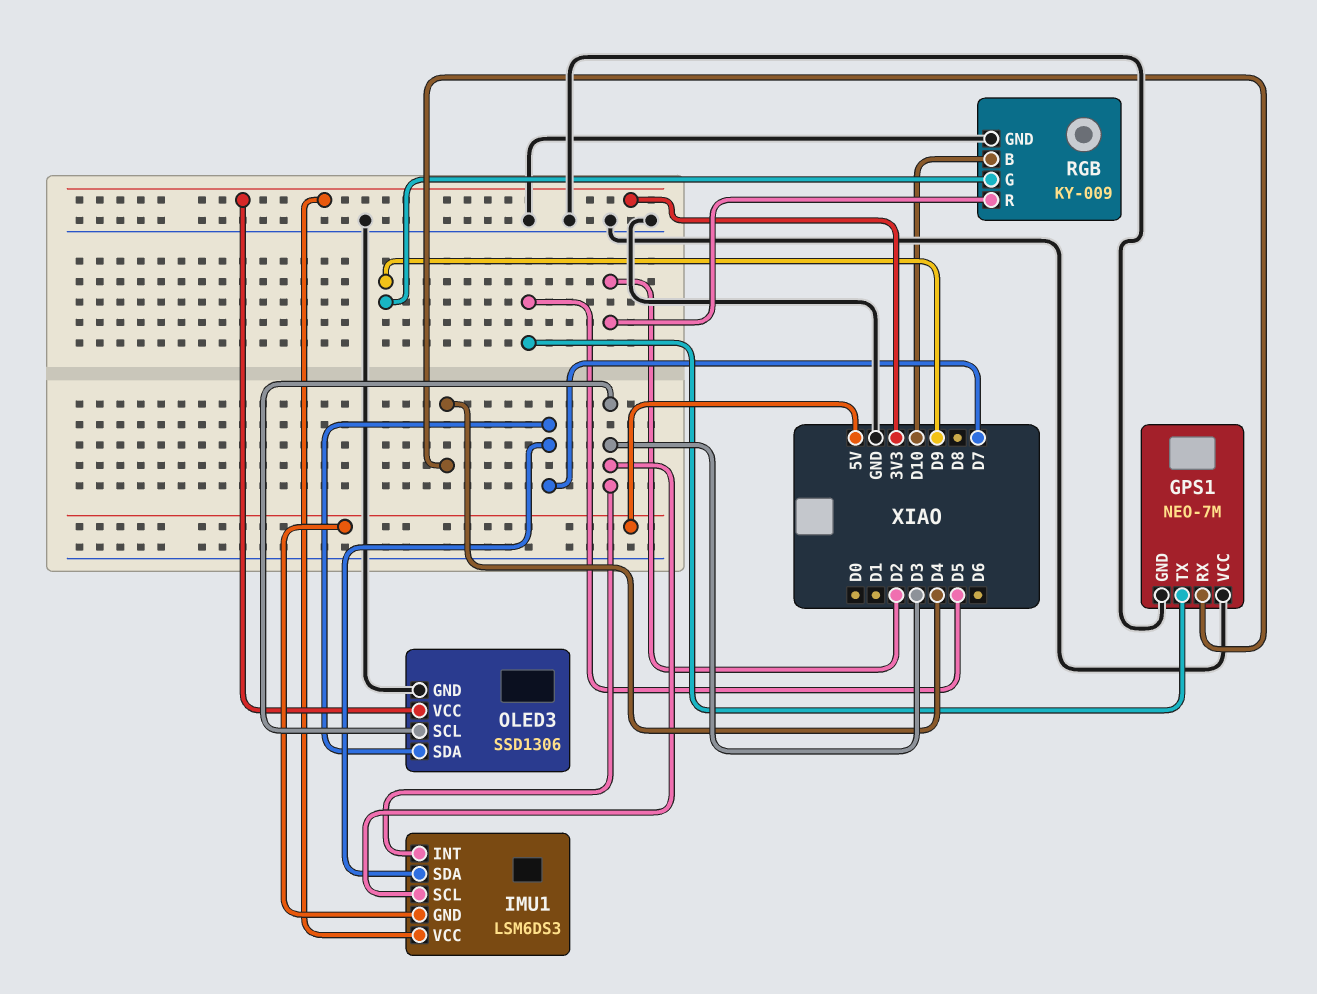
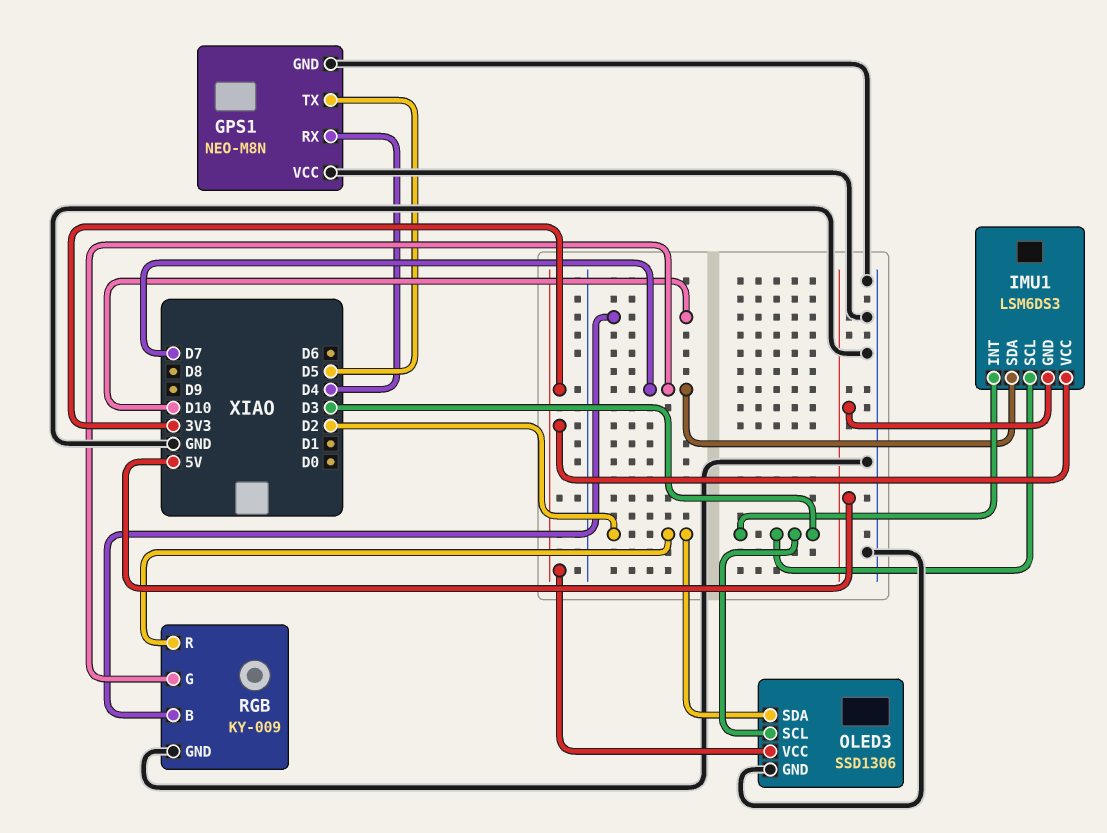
GPS1: NEO-7M -> NEO-M8N
OLED3 pin SDA: D7 -> D2
RGB pin G: D9 -> D7

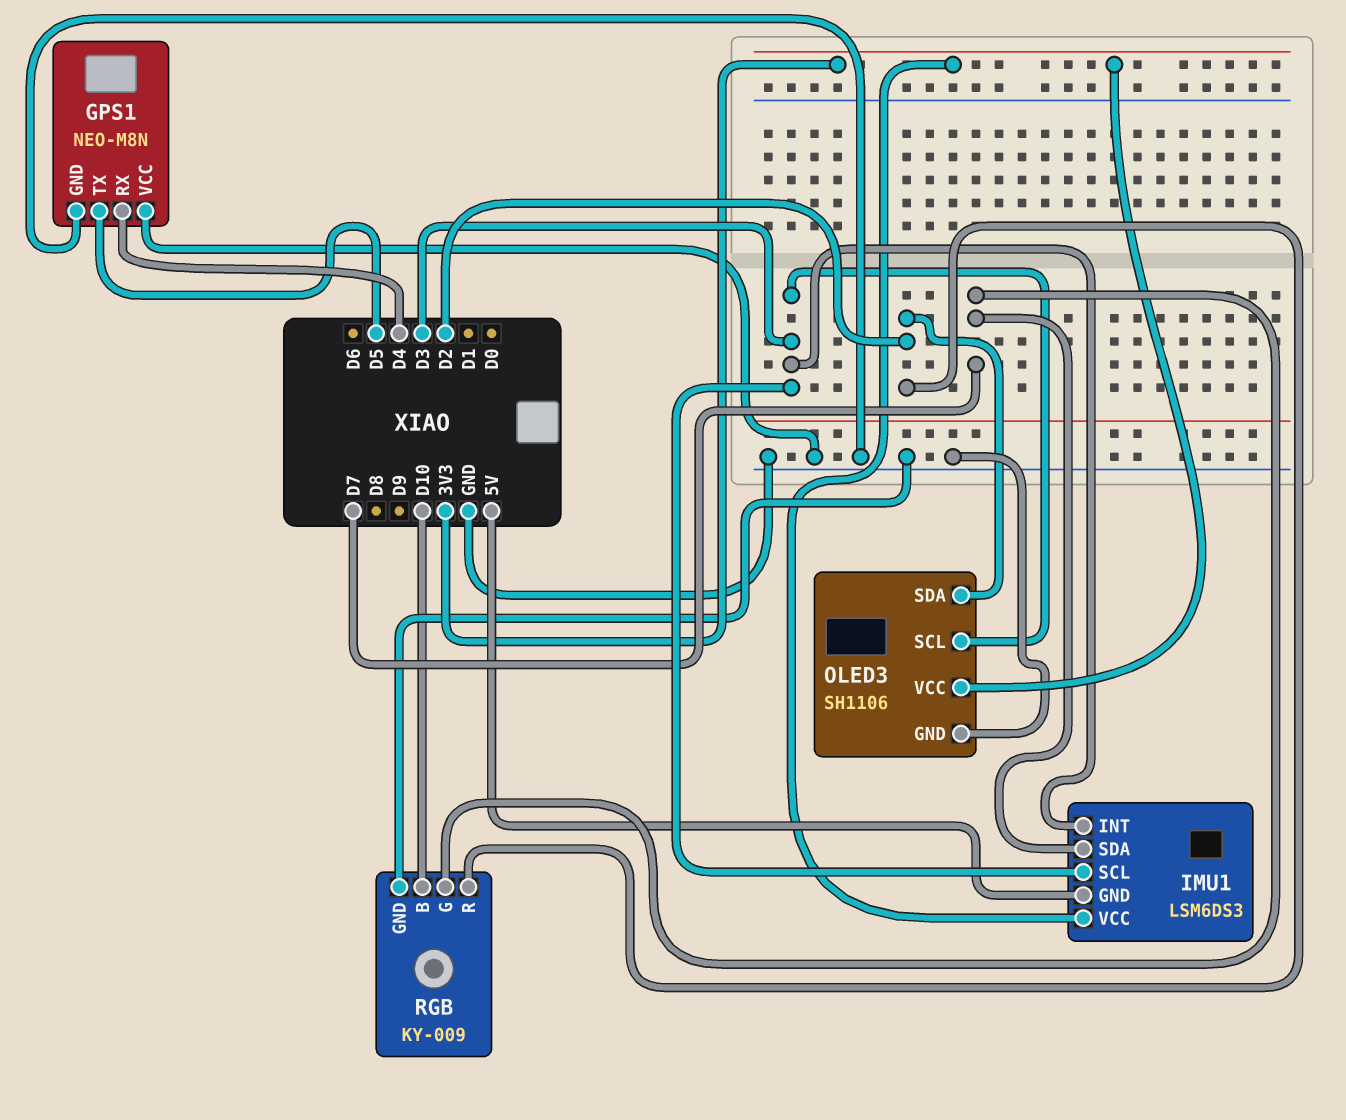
OLED3: SSD1306 -> SH1106

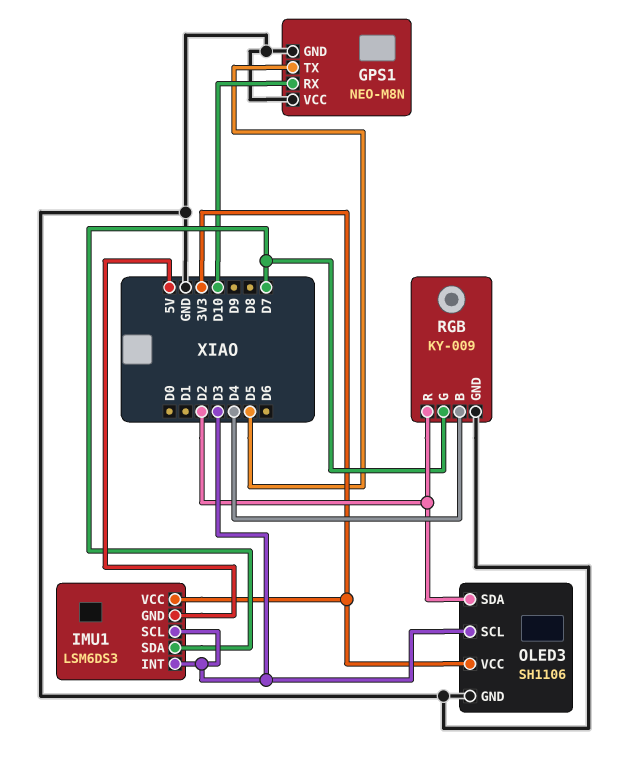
GPS1 pin RX: D4 -> D10
RGB pin B: D10 -> D4

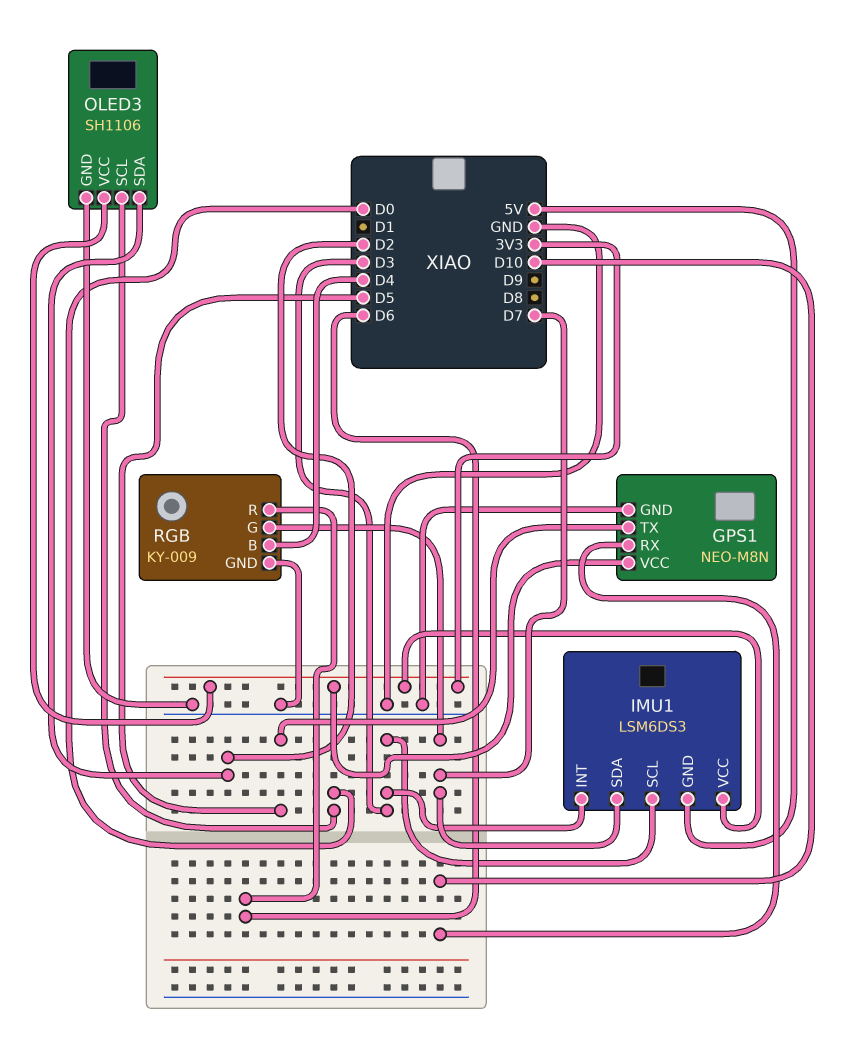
GPS1 pin VCC: GND -> 3V3
OLED3 pin SCL: D3 -> D0
RGB pin R: D2 -> D6

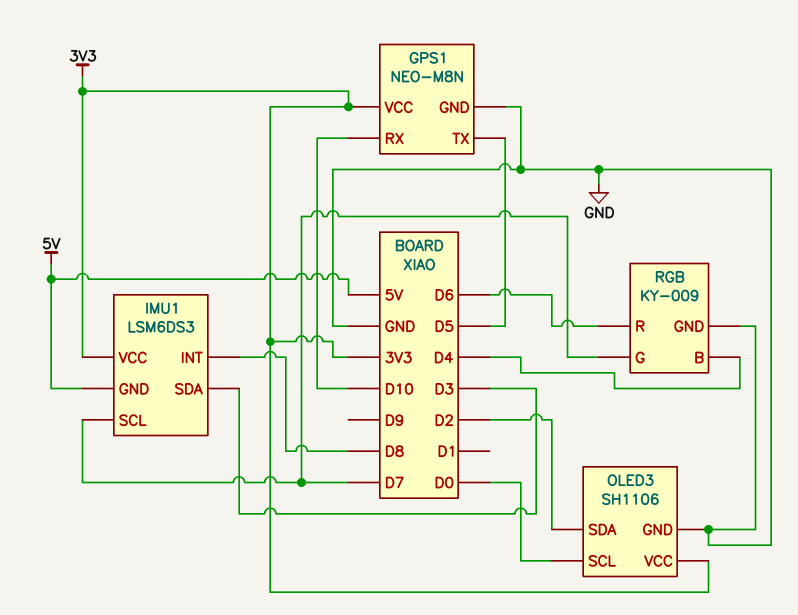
IMU1 pin INT: D3 -> D8
IMU1 pin SCL: D3 -> D7
IMU1 pin SDA: D7 -> D3

